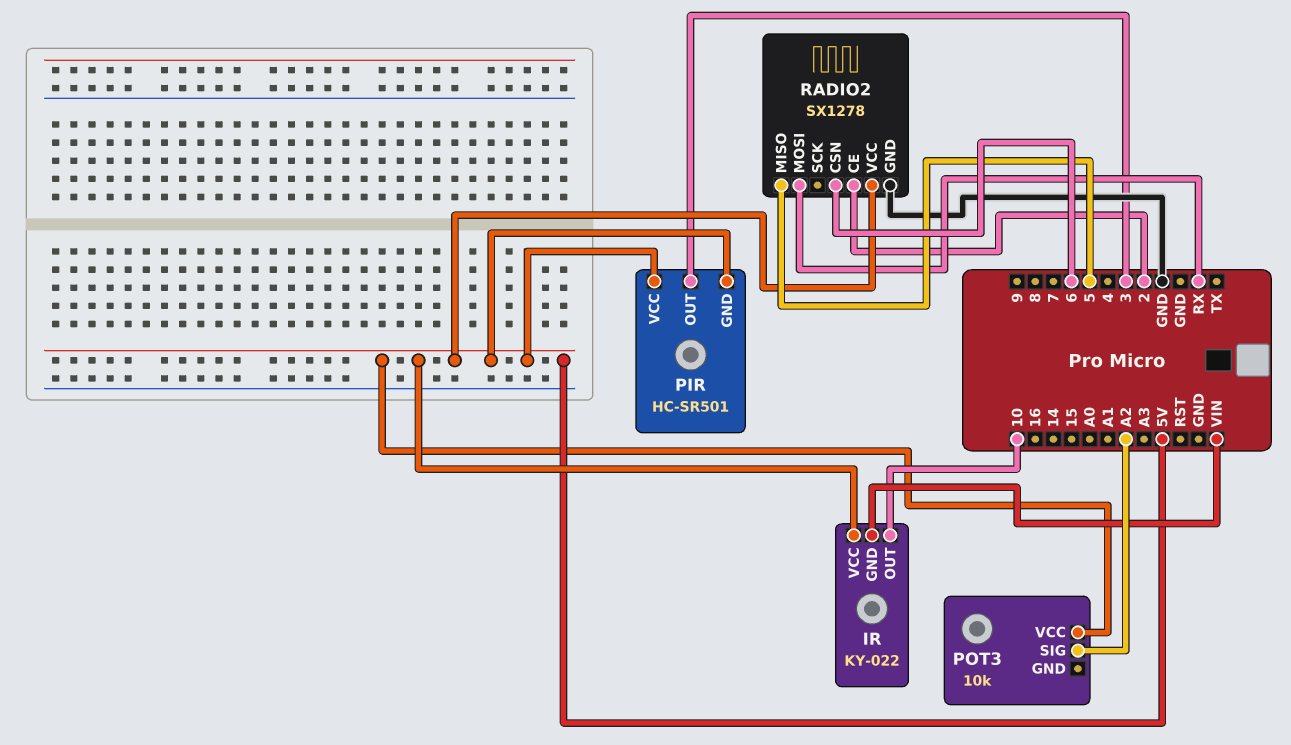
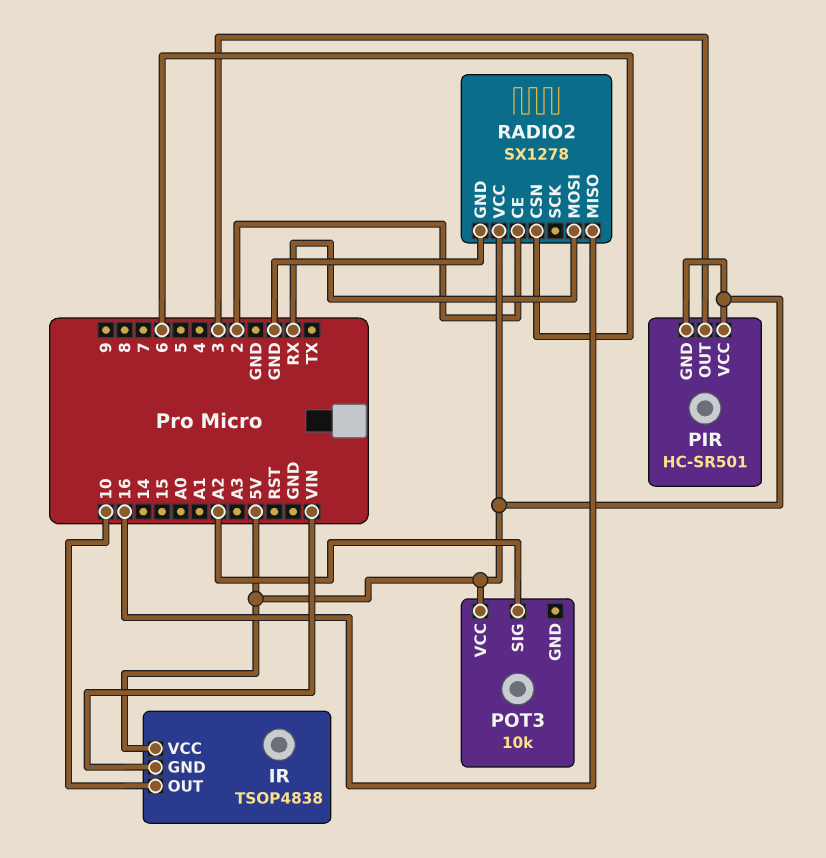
IR: KY-022 -> TSOP4838
RADIO2 pin MISO: 5 -> 16

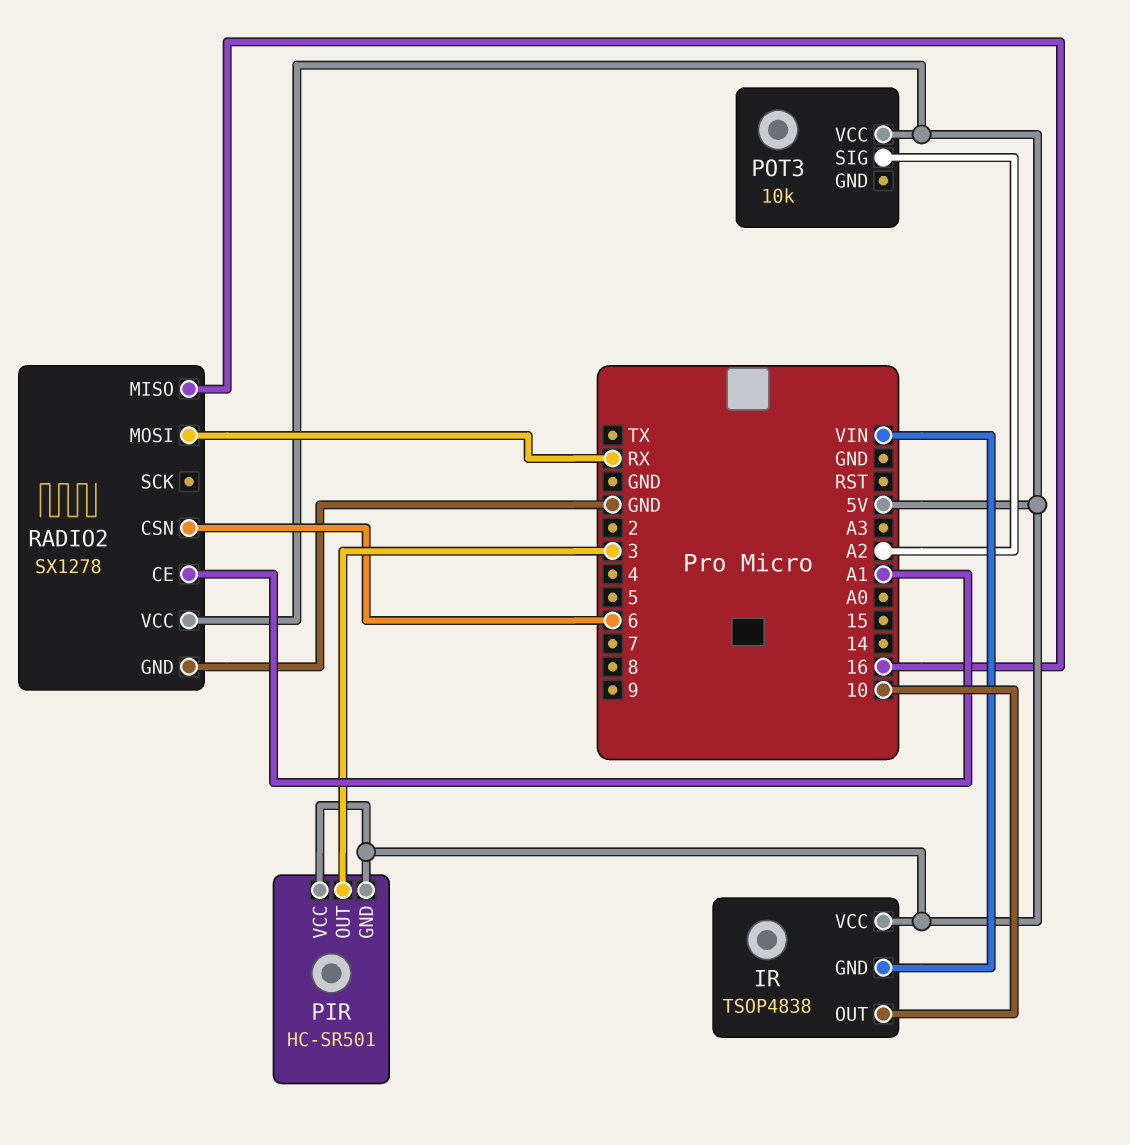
RADIO2 pin CE: 2 -> A1

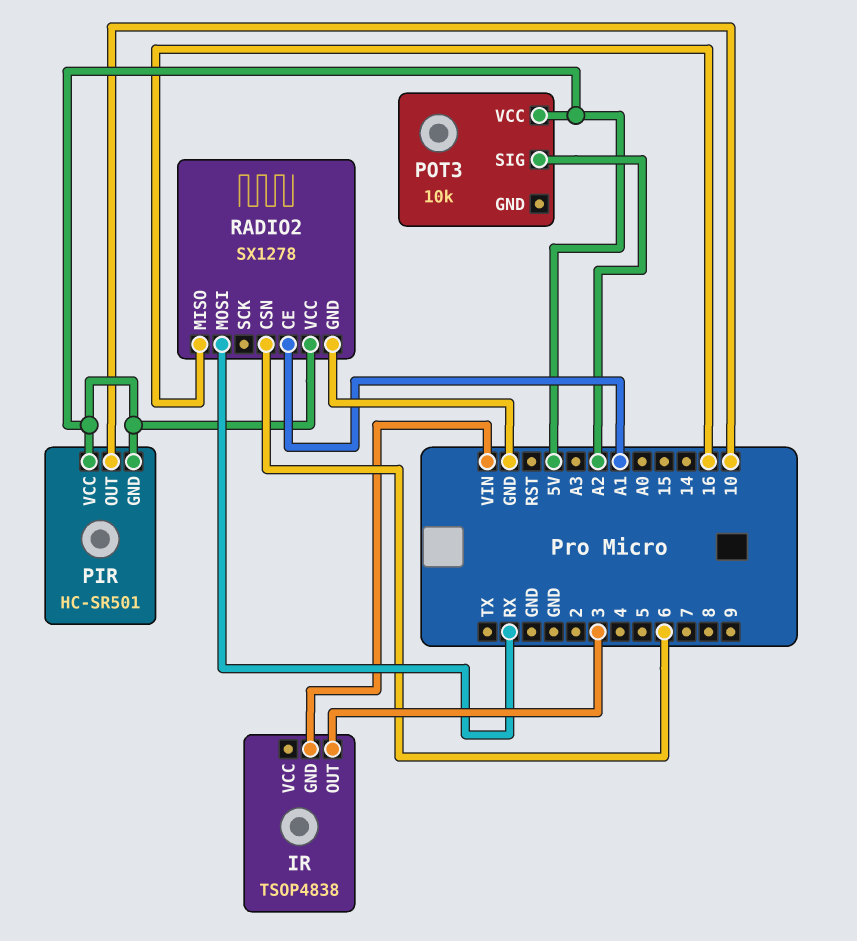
IR pin OUT: 10 -> 3
IR pin VCC: 5V -> none
PIR pin OUT: 3 -> 10

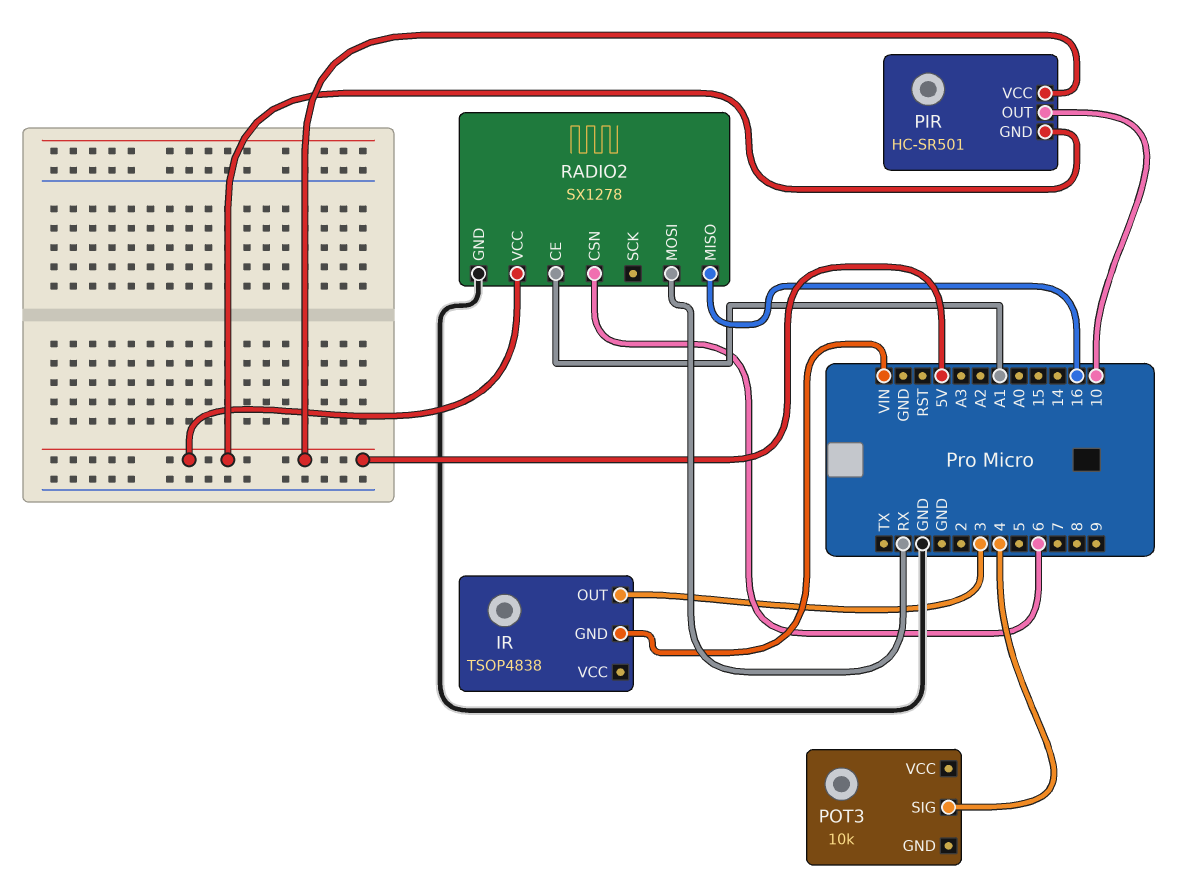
POT3 pin SIG: A2 -> 4
POT3 pin VCC: 5V -> none

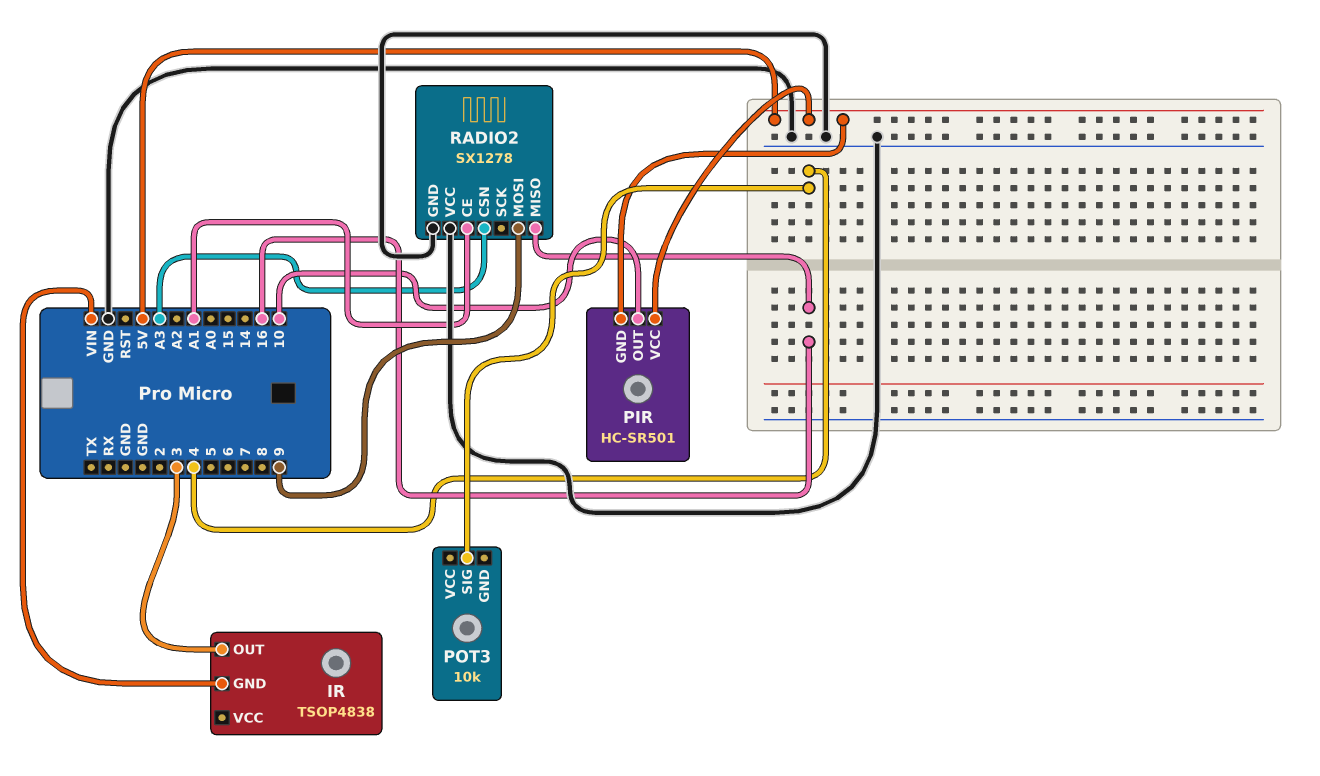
RADIO2 pin CSN: 6 -> A3
RADIO2 pin MOSI: RX -> 9
RADIO2 pin VCC: 5V -> GND

